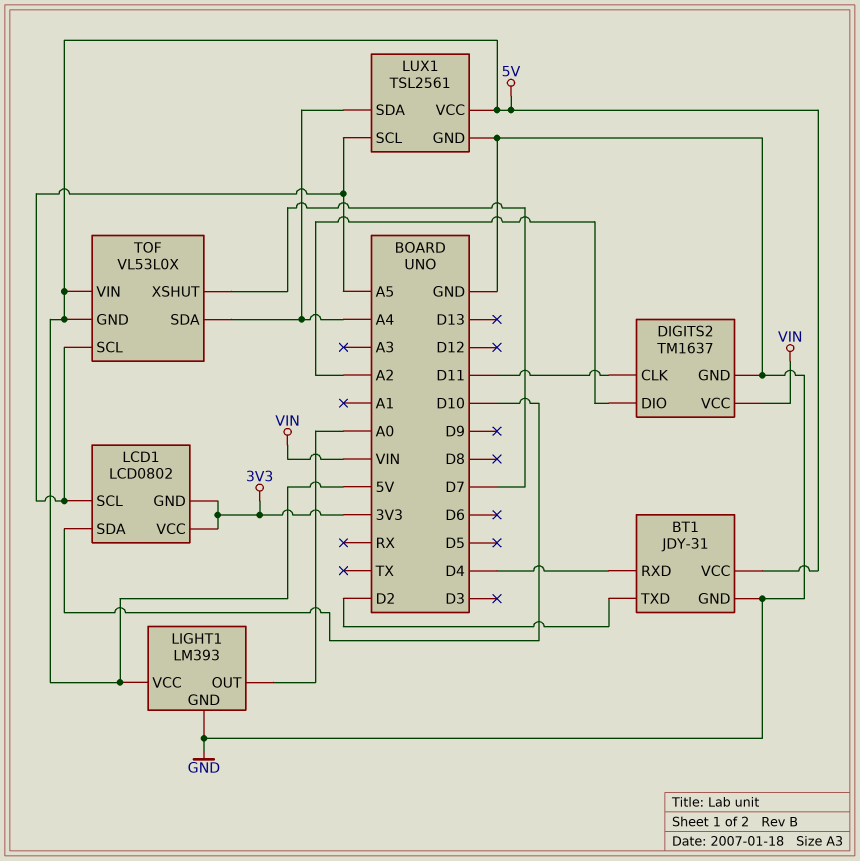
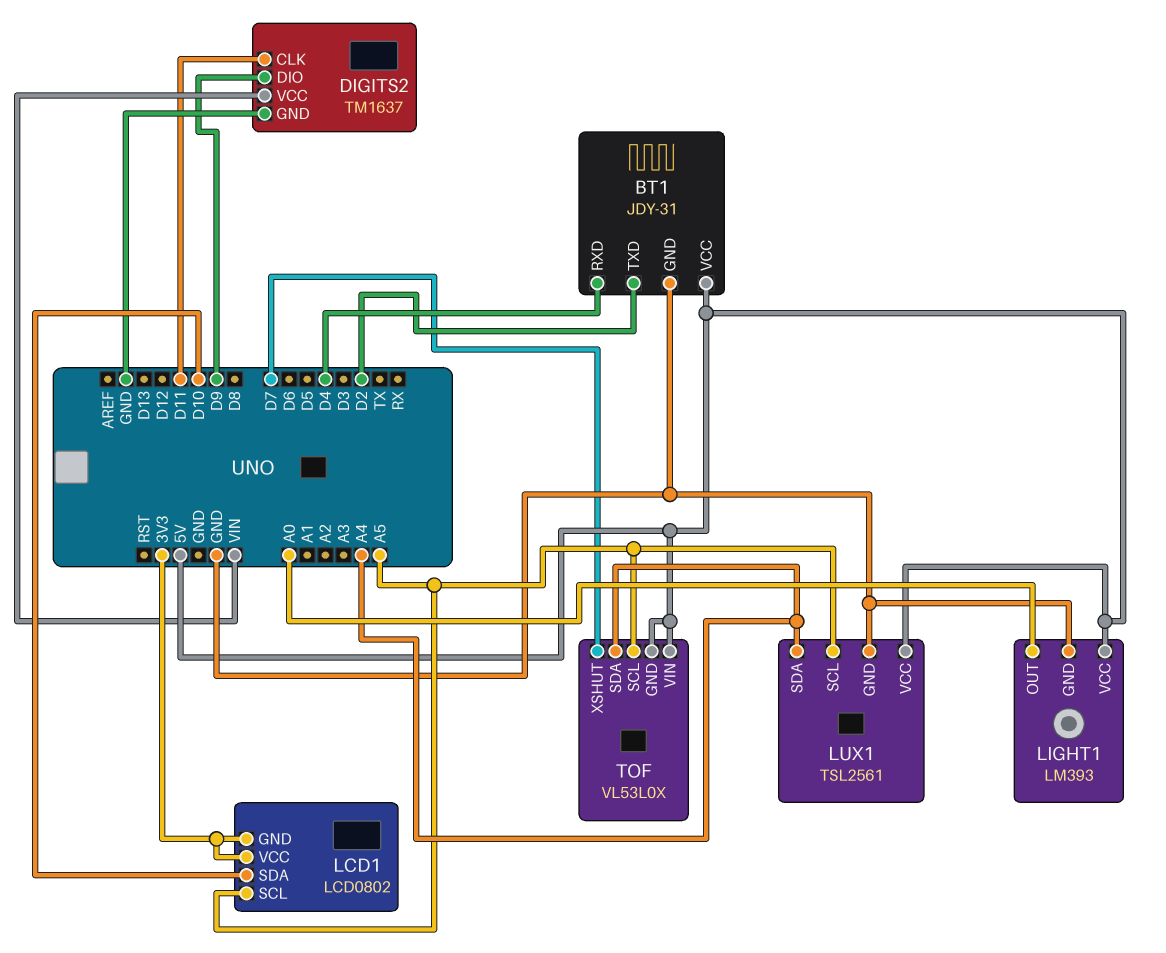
DIGITS2 pin DIO: A2 -> D9

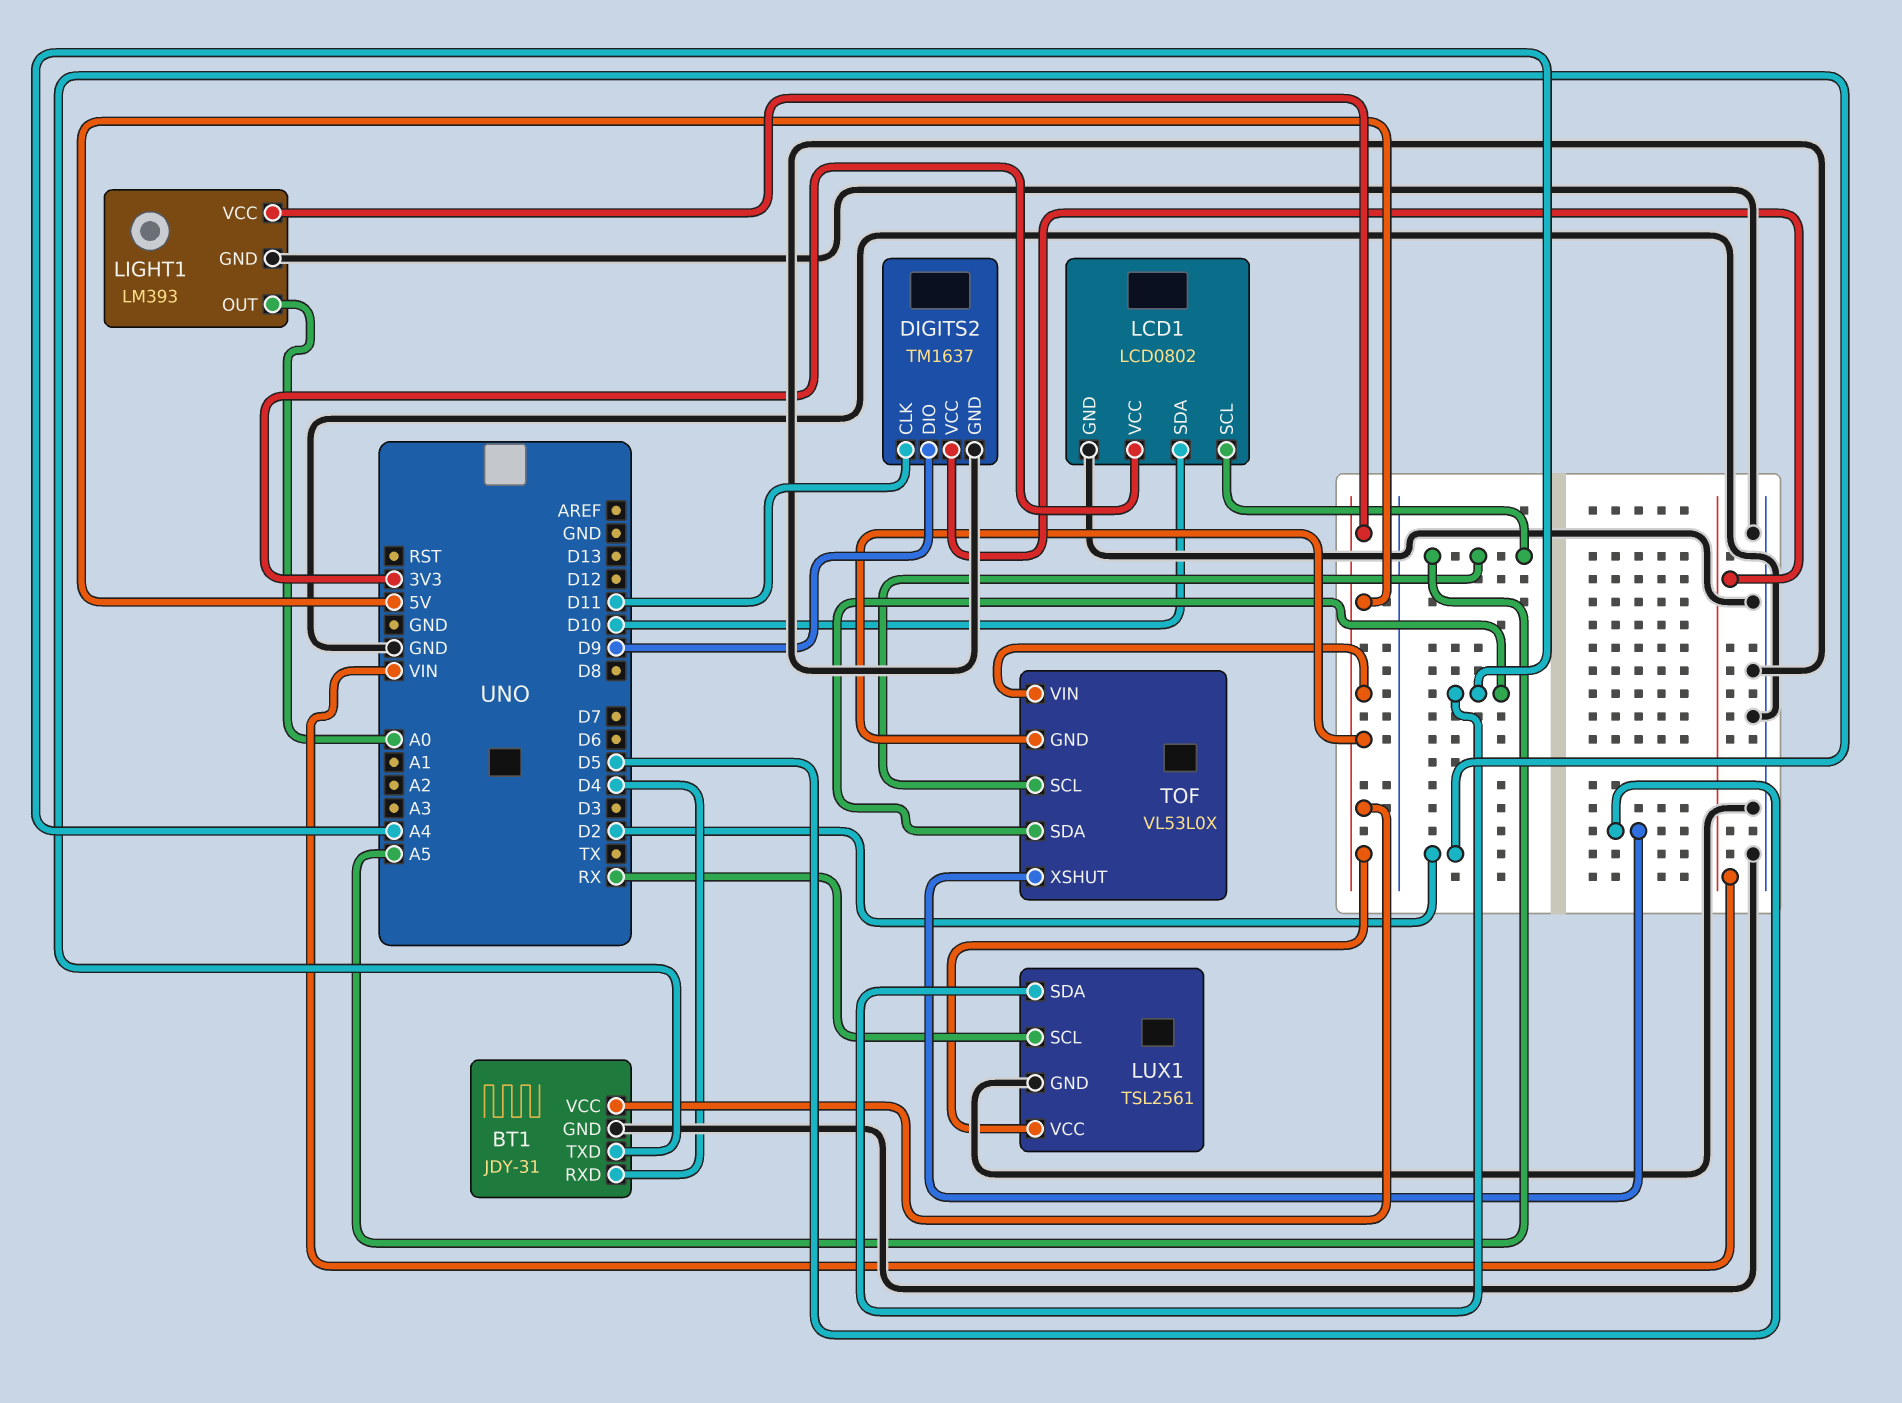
LCD1 pin GND: 3V3 -> GND
LUX1 pin SCL: A5 -> RX
TOF pin XSHUT: D7 -> D5

